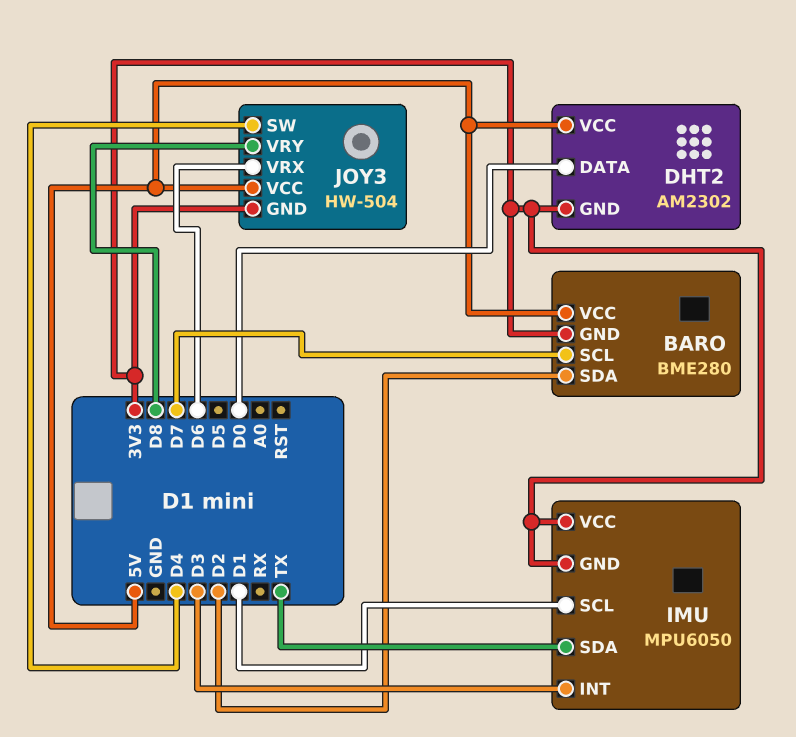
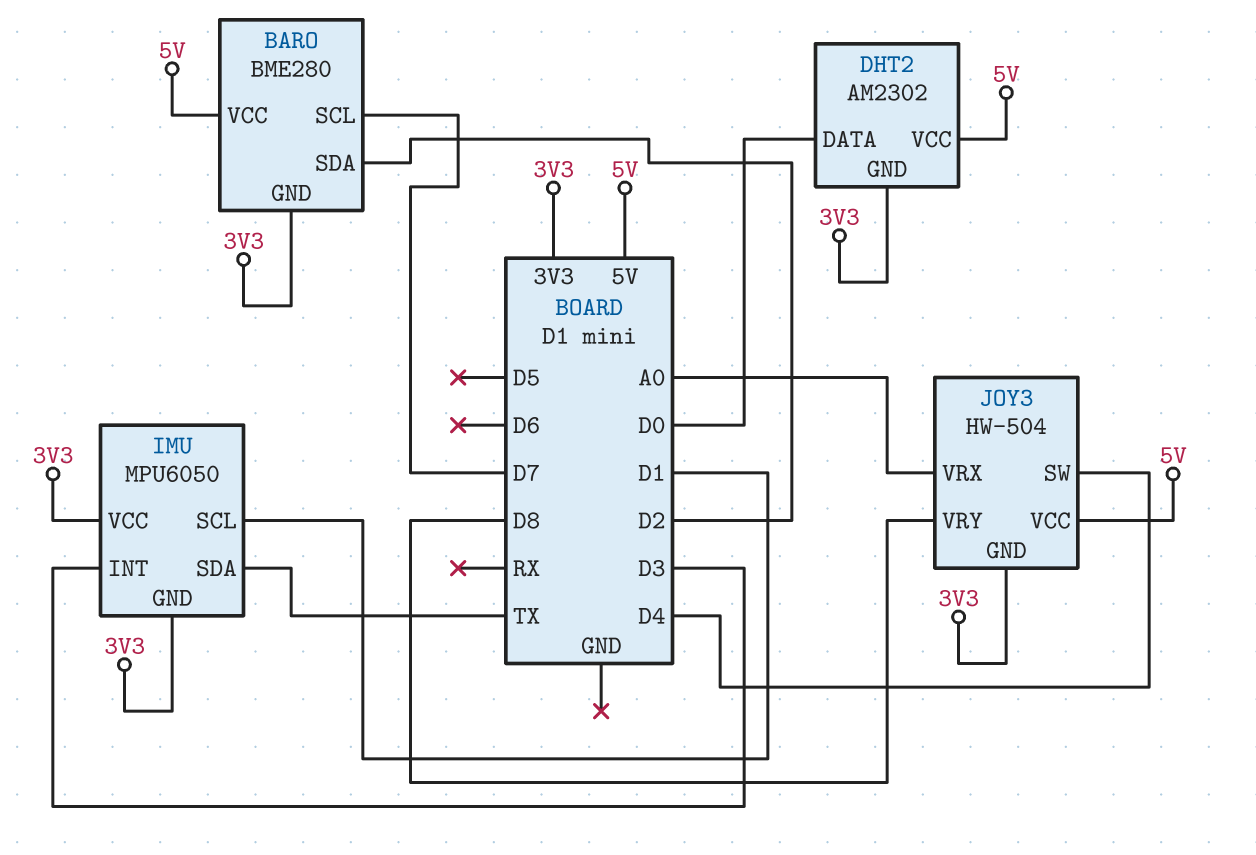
JOY3 pin VRX: D6 -> A0

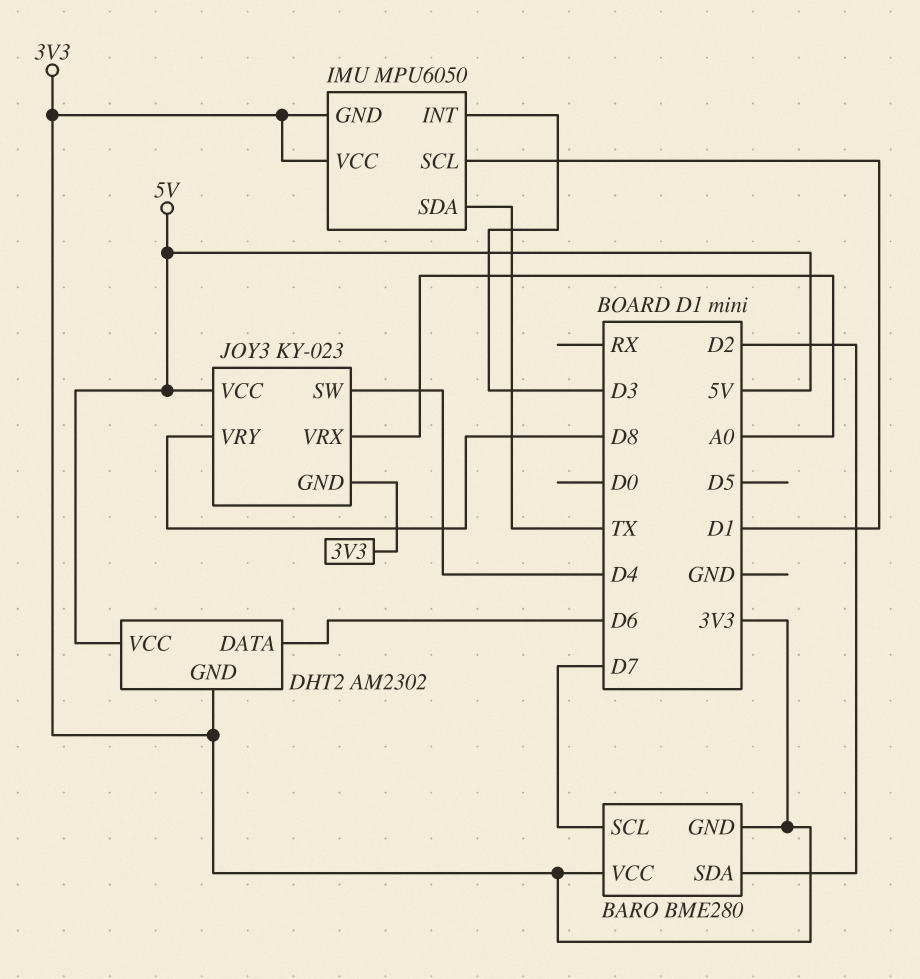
BARO pin VCC: 5V -> 3V3
DHT2 pin DATA: D0 -> D6
JOY3: HW-504 -> KY-023

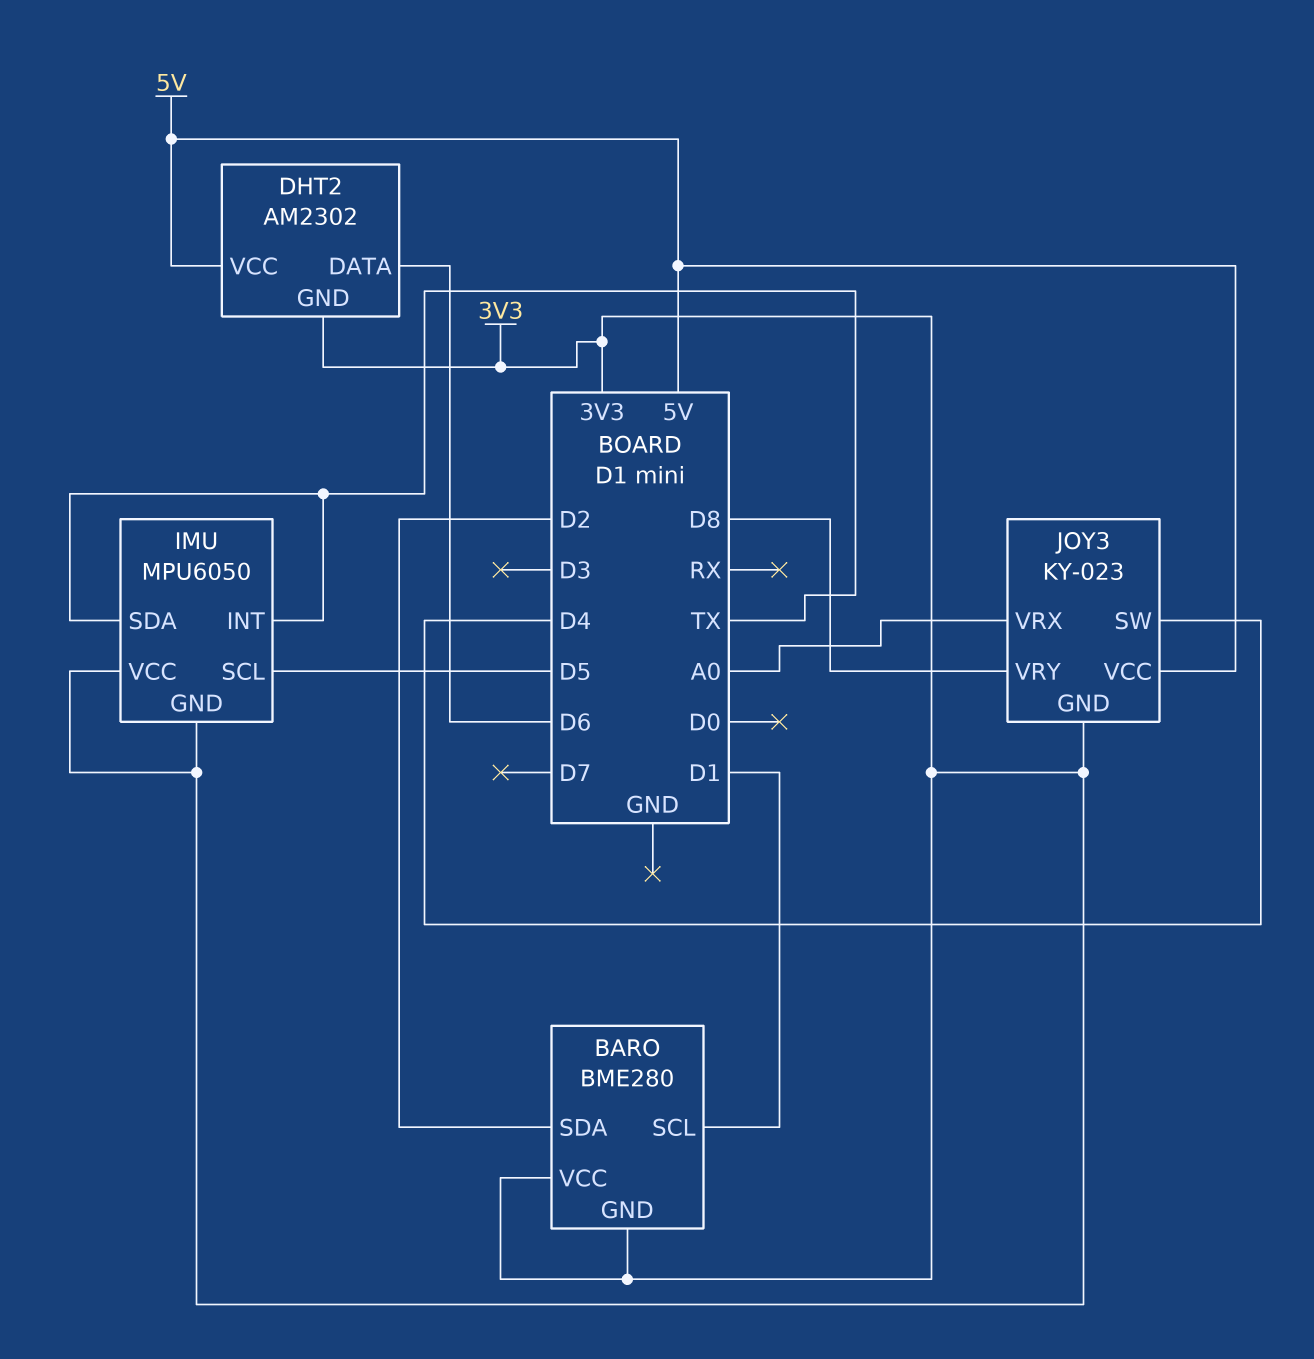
BARO pin SCL: D7 -> D1
IMU pin INT: D3 -> TX
IMU pin SCL: D1 -> D5

